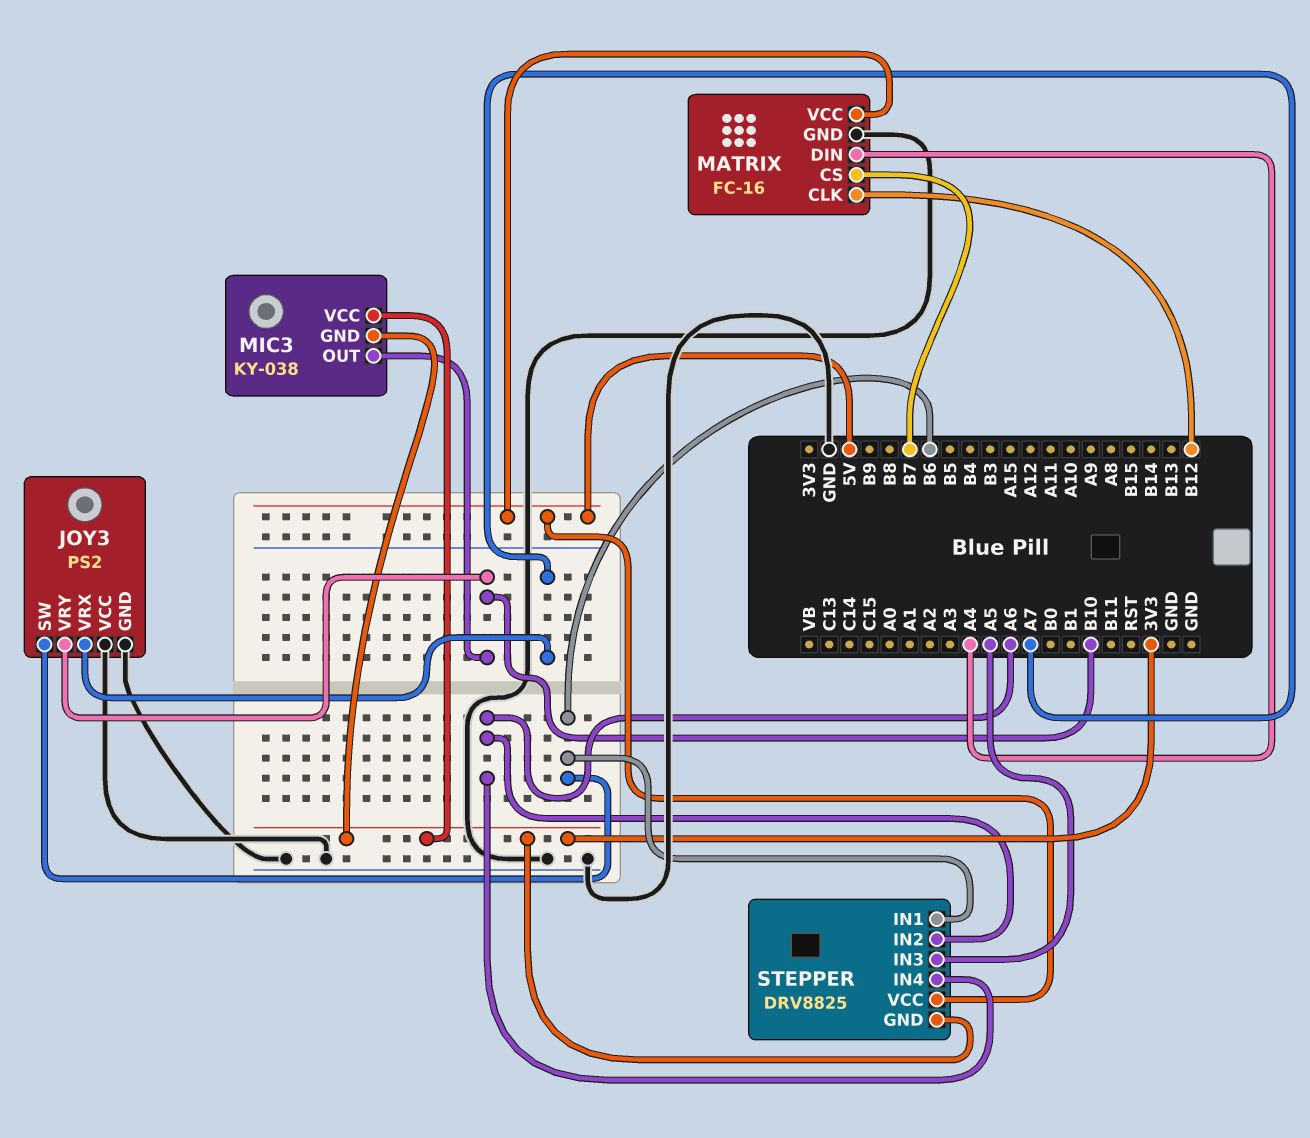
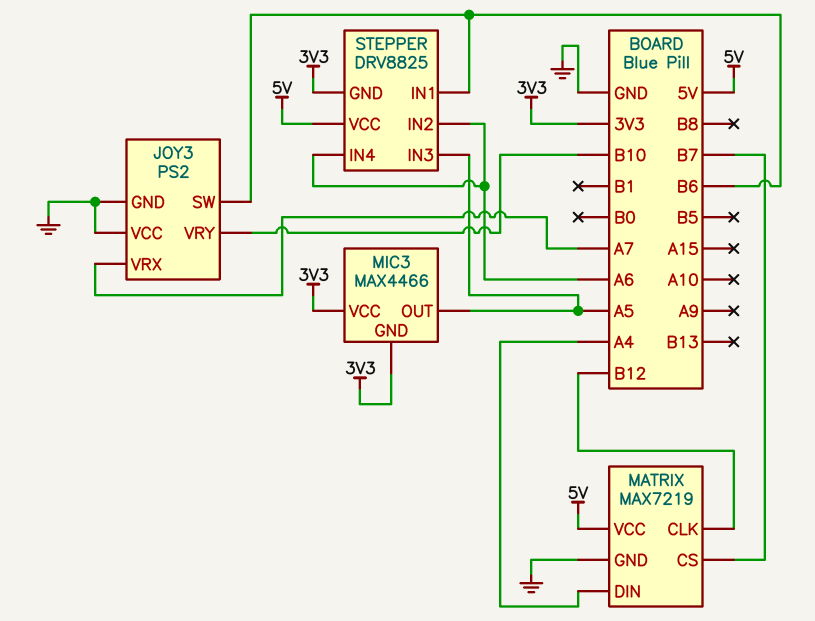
MATRIX: FC-16 -> MAX7219
MIC3: KY-038 -> MAX4466
MIC3 pin OUT: B10 -> A5

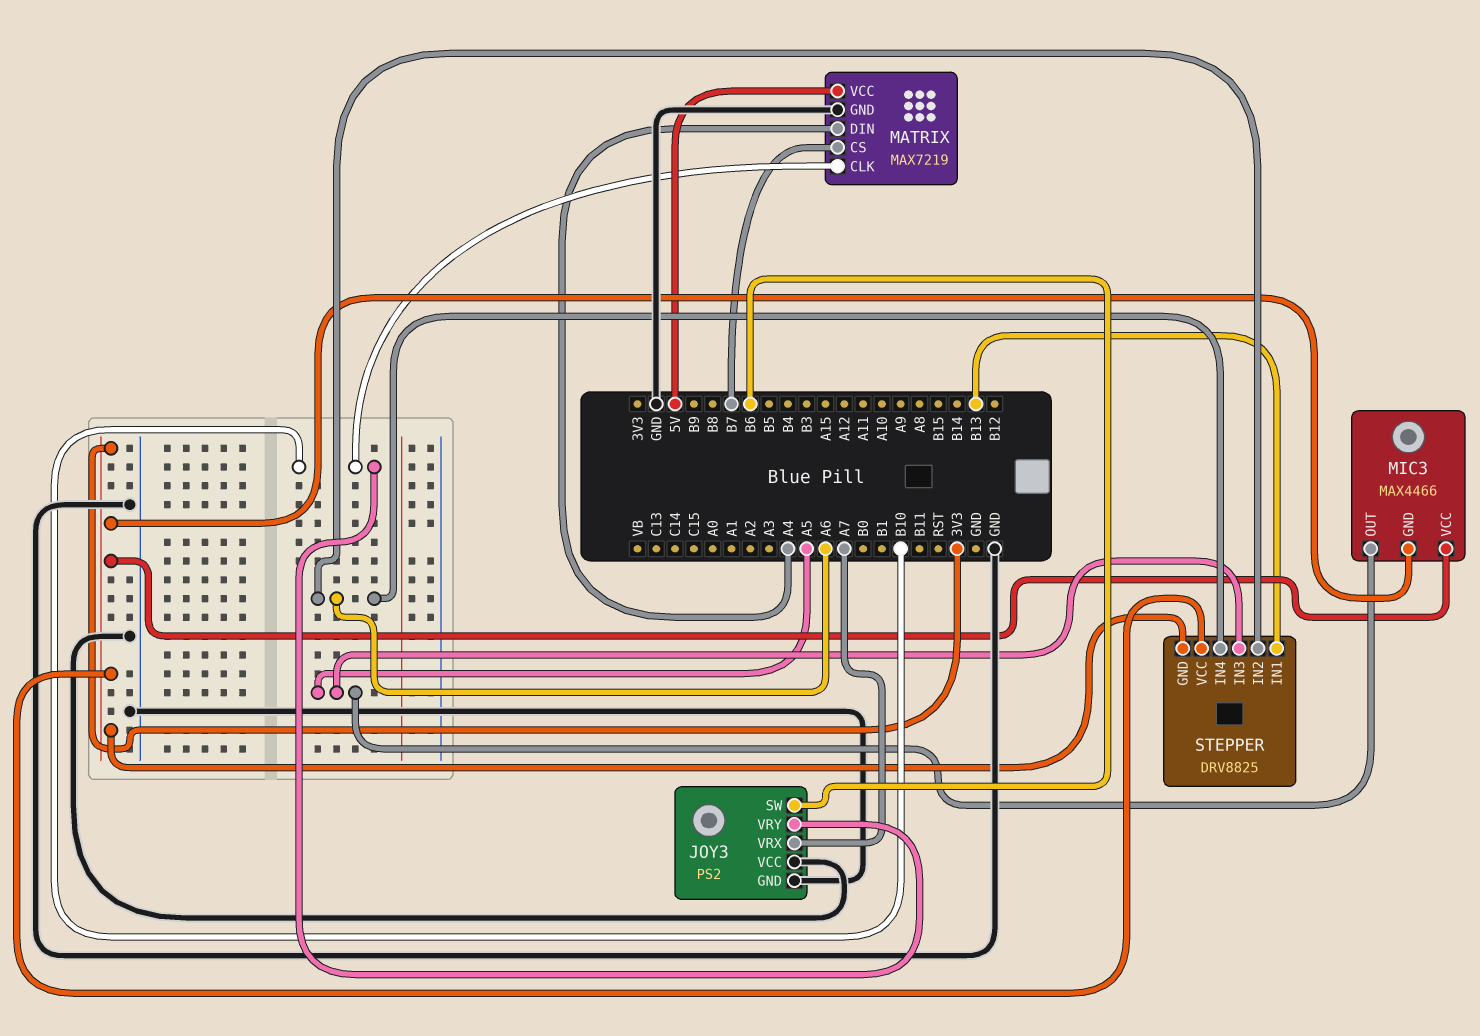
MATRIX pin CLK: B12 -> B10
STEPPER pin IN1: B6 -> B13
STEPPER pin VCC: 5V -> 3V3

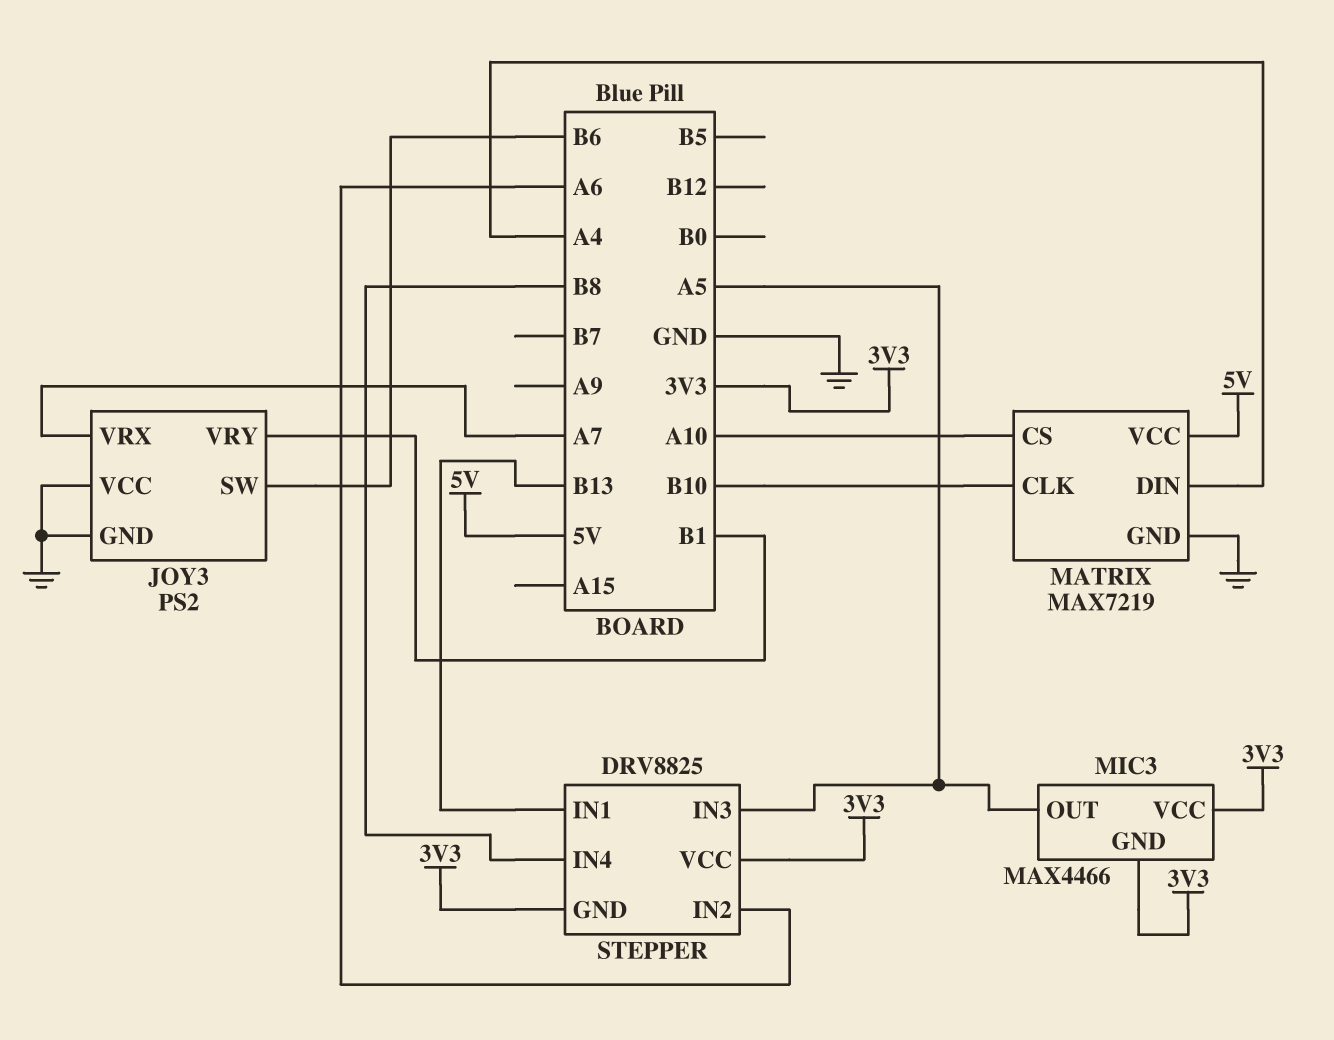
JOY3 pin VRY: B10 -> B1
MATRIX pin CS: B7 -> A10
STEPPER pin IN4: A6 -> B8

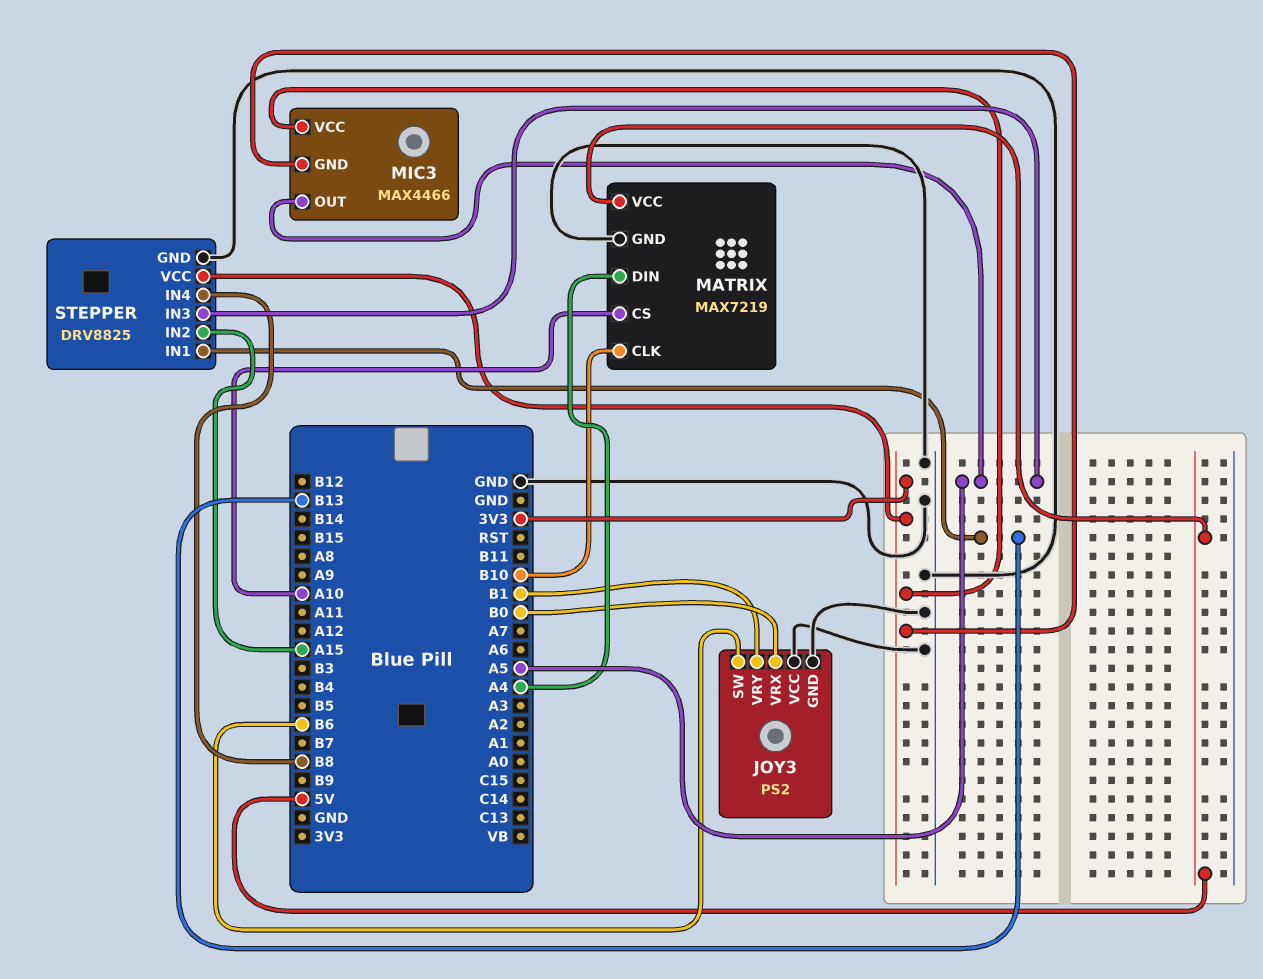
JOY3 pin VRX: A7 -> B0
STEPPER pin GND: 3V3 -> GND
STEPPER pin IN2: A6 -> A15

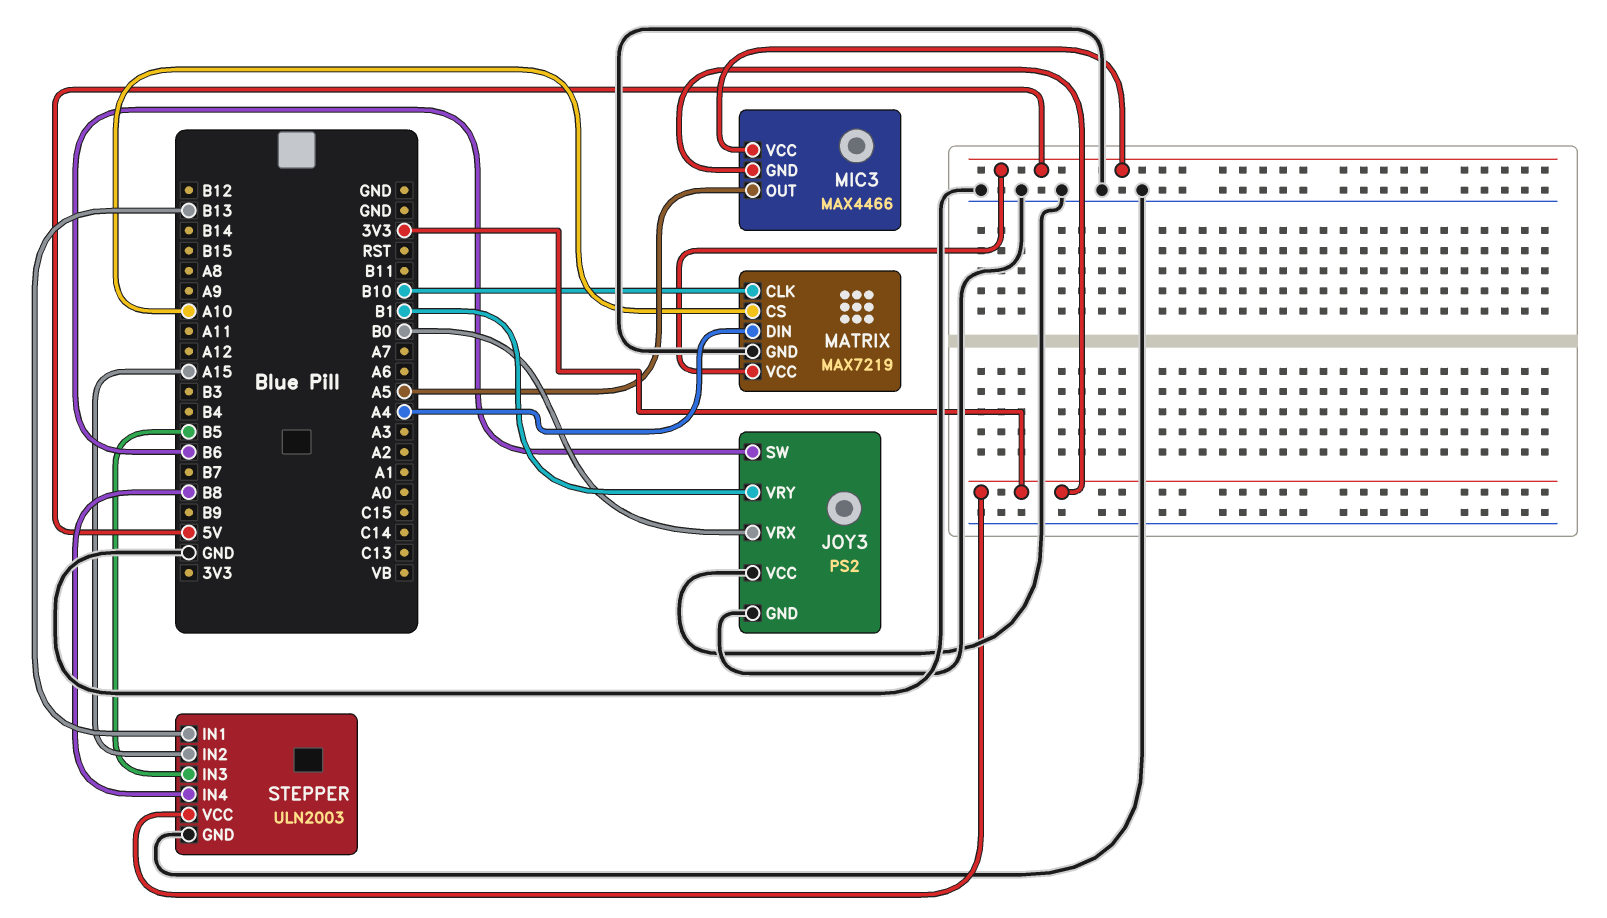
MIC3 pin VCC: 3V3 -> 5V
STEPPER: DRV8825 -> ULN2003
STEPPER pin IN3: A5 -> B5

